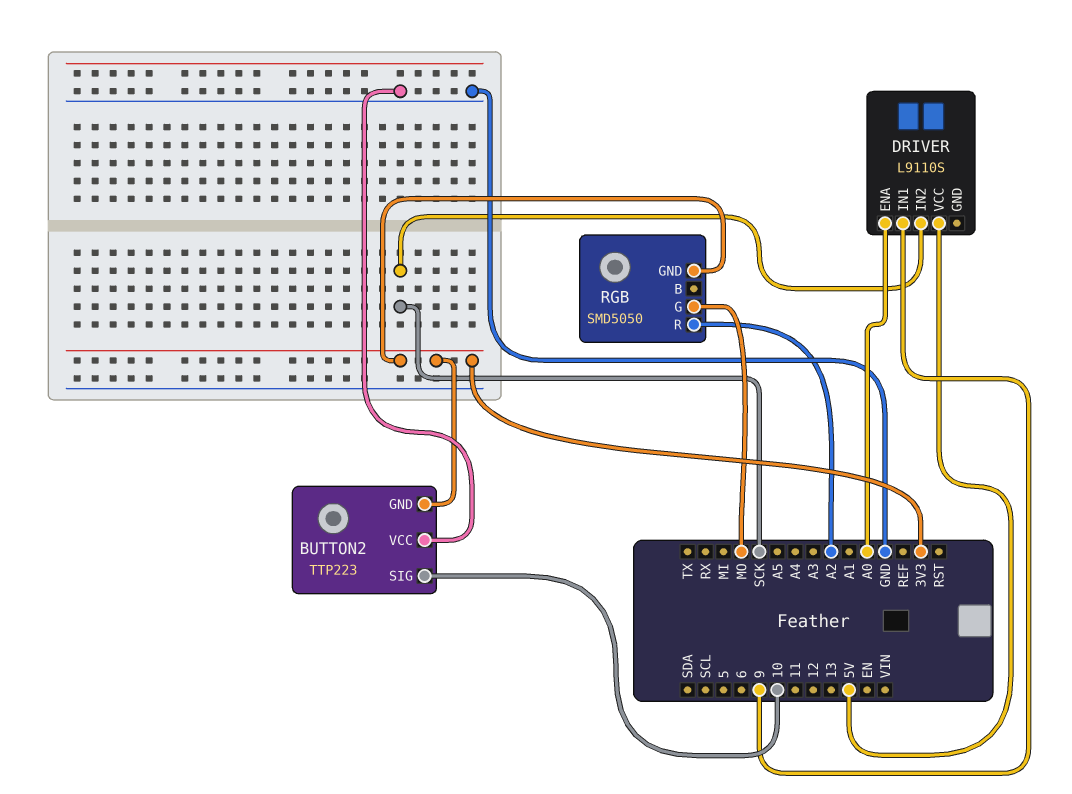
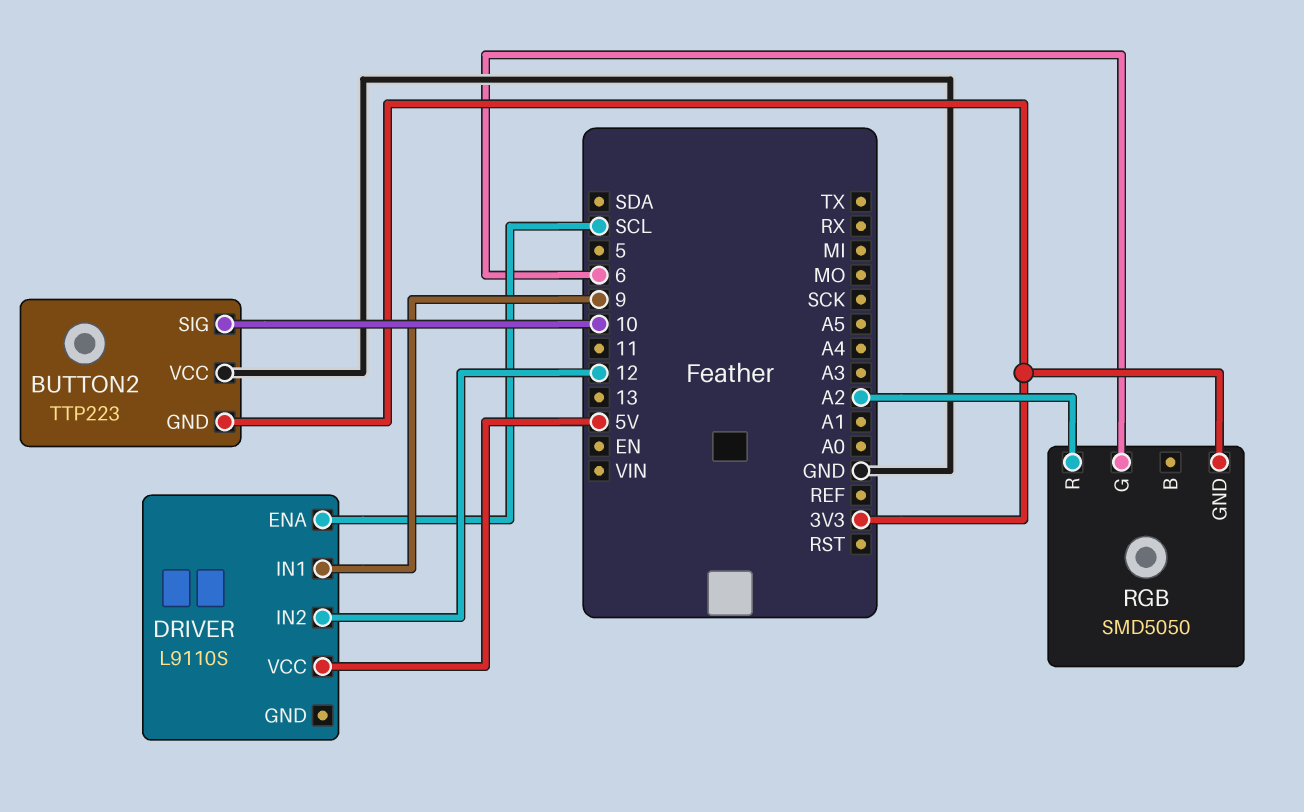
DRIVER pin ENA: A0 -> SCL
DRIVER pin IN2: SCK -> 12
RGB pin G: MO -> 6

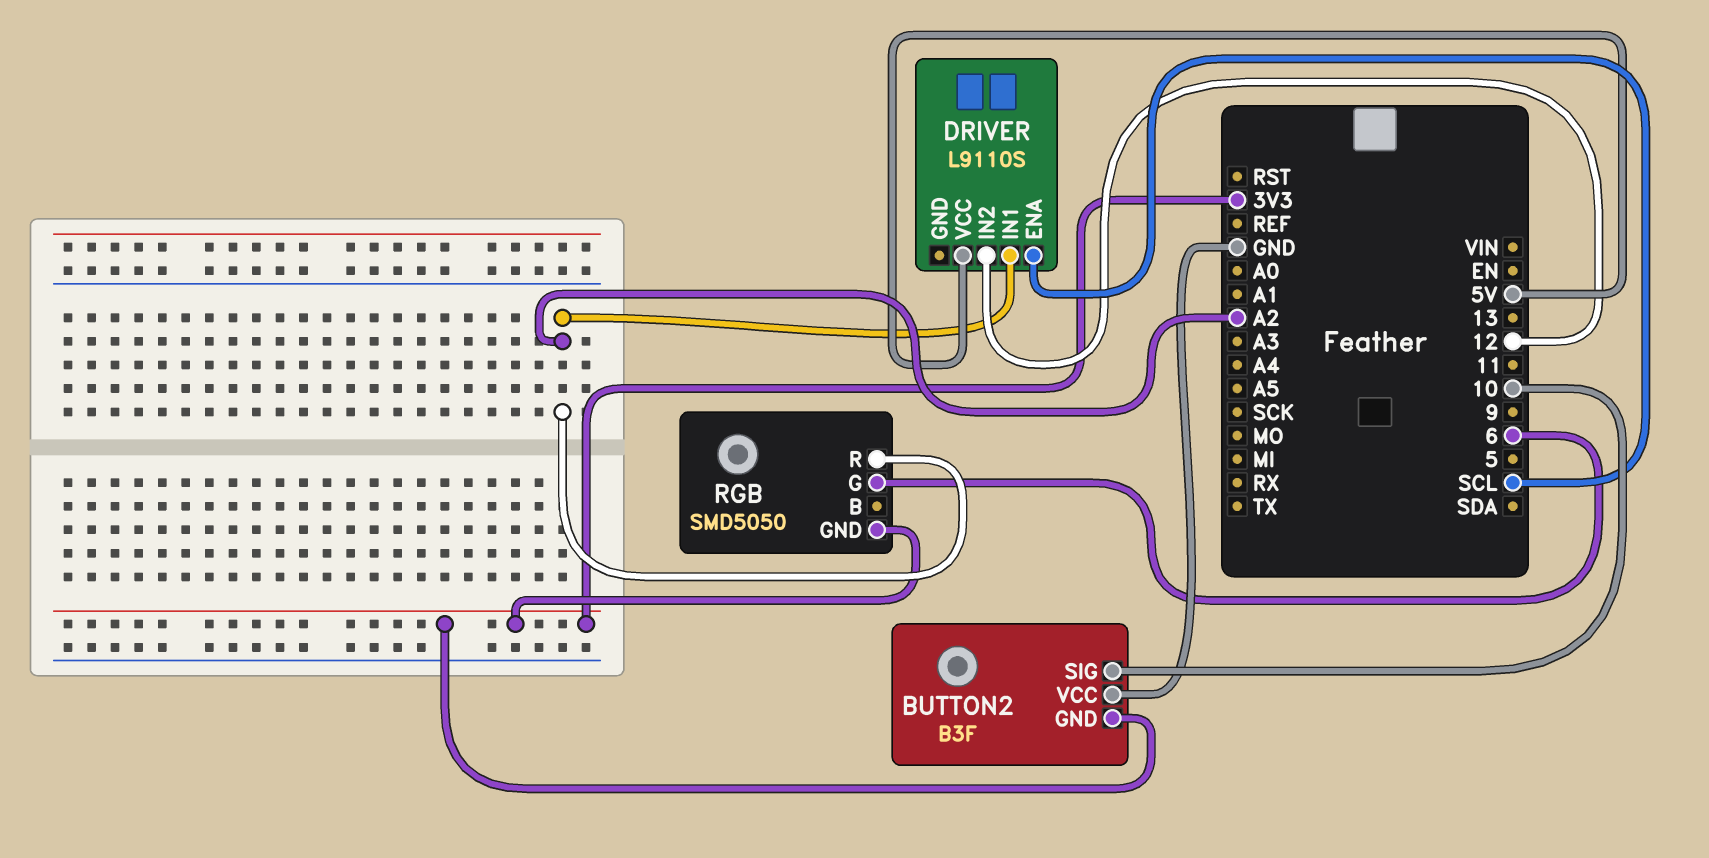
BUTTON2: TTP223 -> B3F
DRIVER pin IN1: 9 -> A2

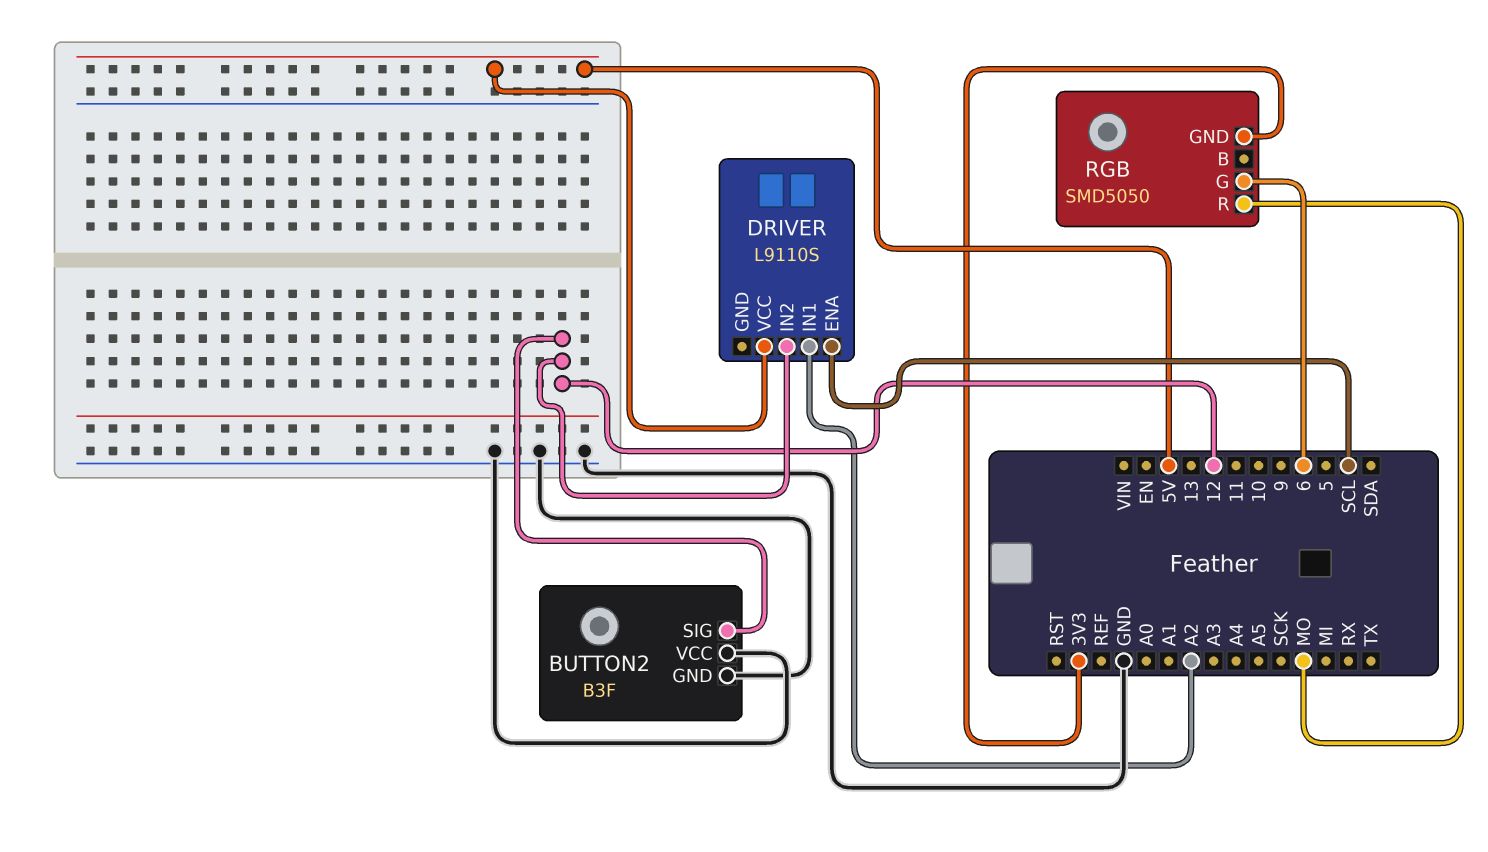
BUTTON2 pin GND: 3V3 -> GND
BUTTON2 pin SIG: 10 -> 12
RGB pin R: A2 -> MO

